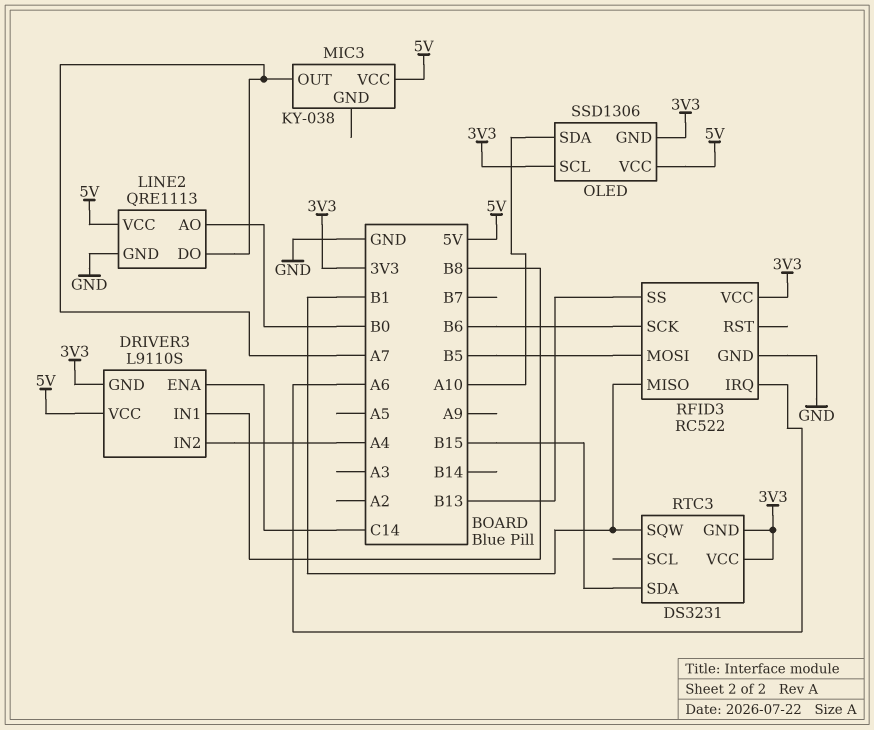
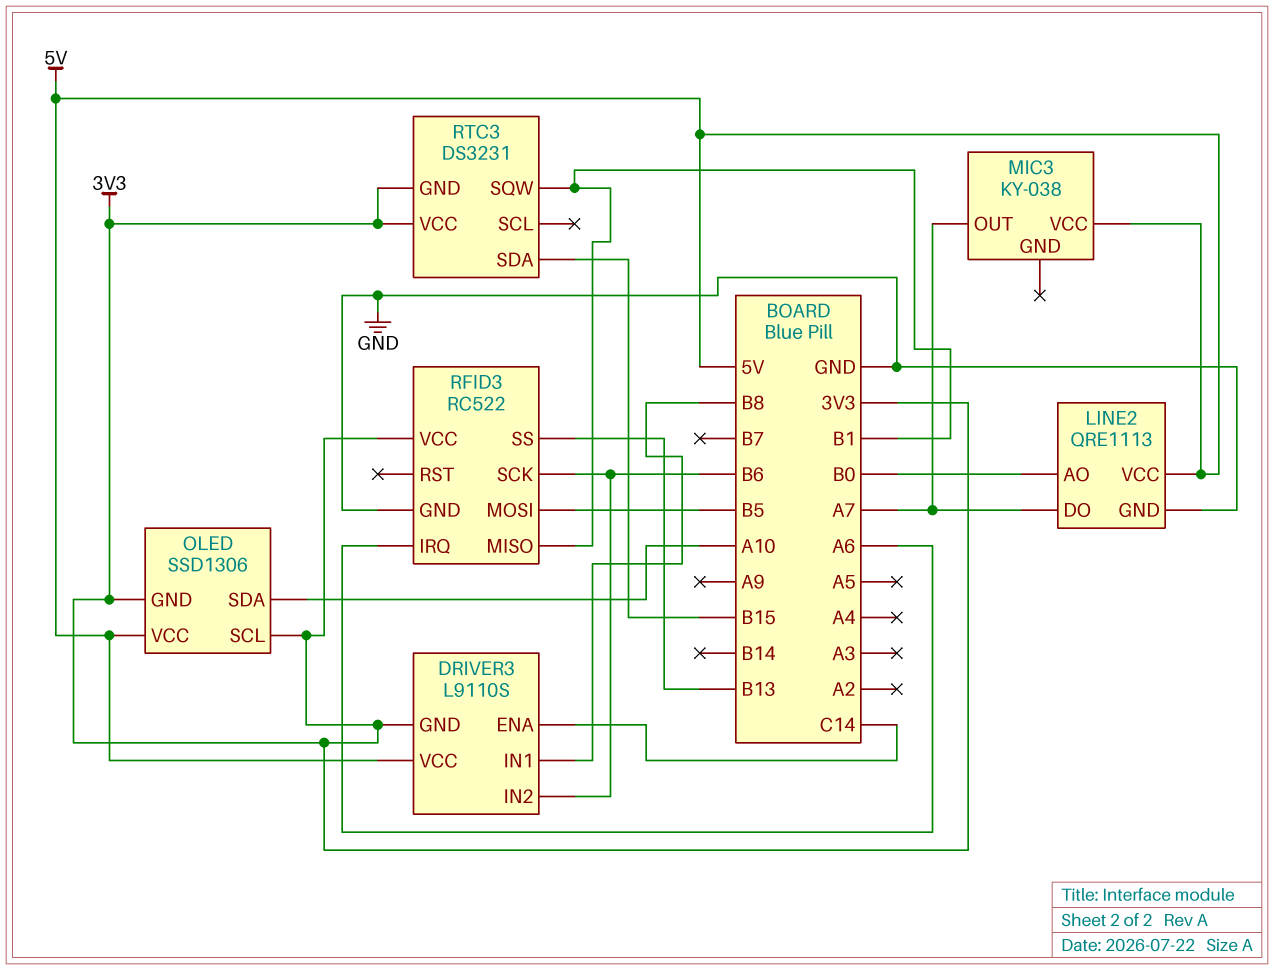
DRIVER3 pin IN2: A4 -> B6

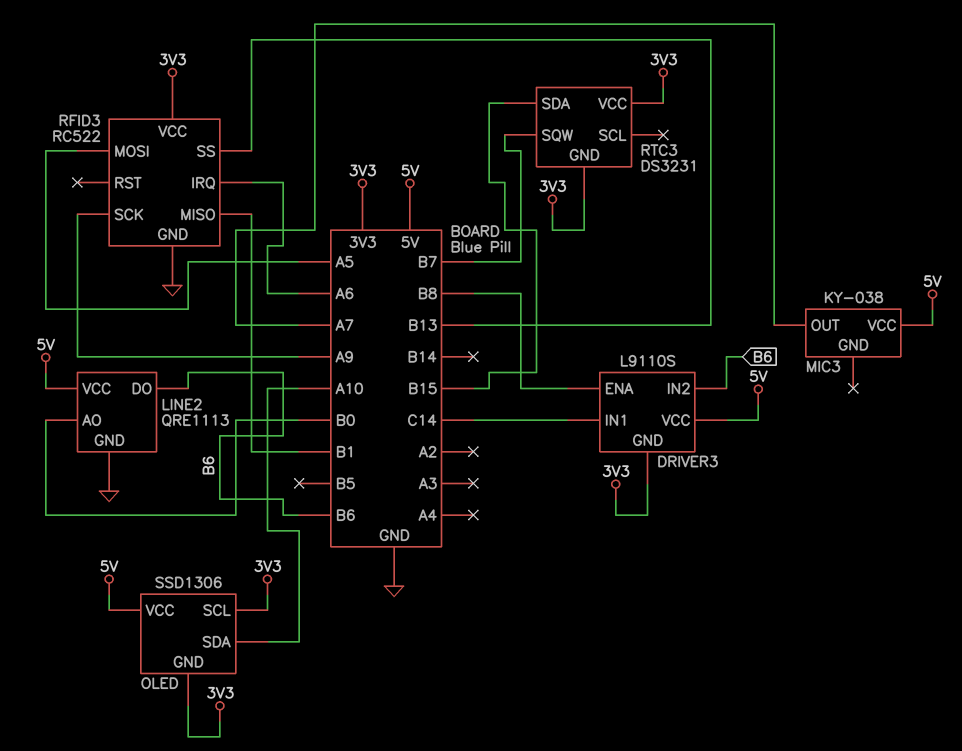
DRIVER3 pin ENA: C14 -> B8
DRIVER3 pin IN1: B8 -> C14
LINE2 pin DO: A7 -> B6
RFID3 pin MOSI: B5 -> A5
RFID3 pin SCK: B6 -> A9
RTC3 pin SQW: B1 -> B7

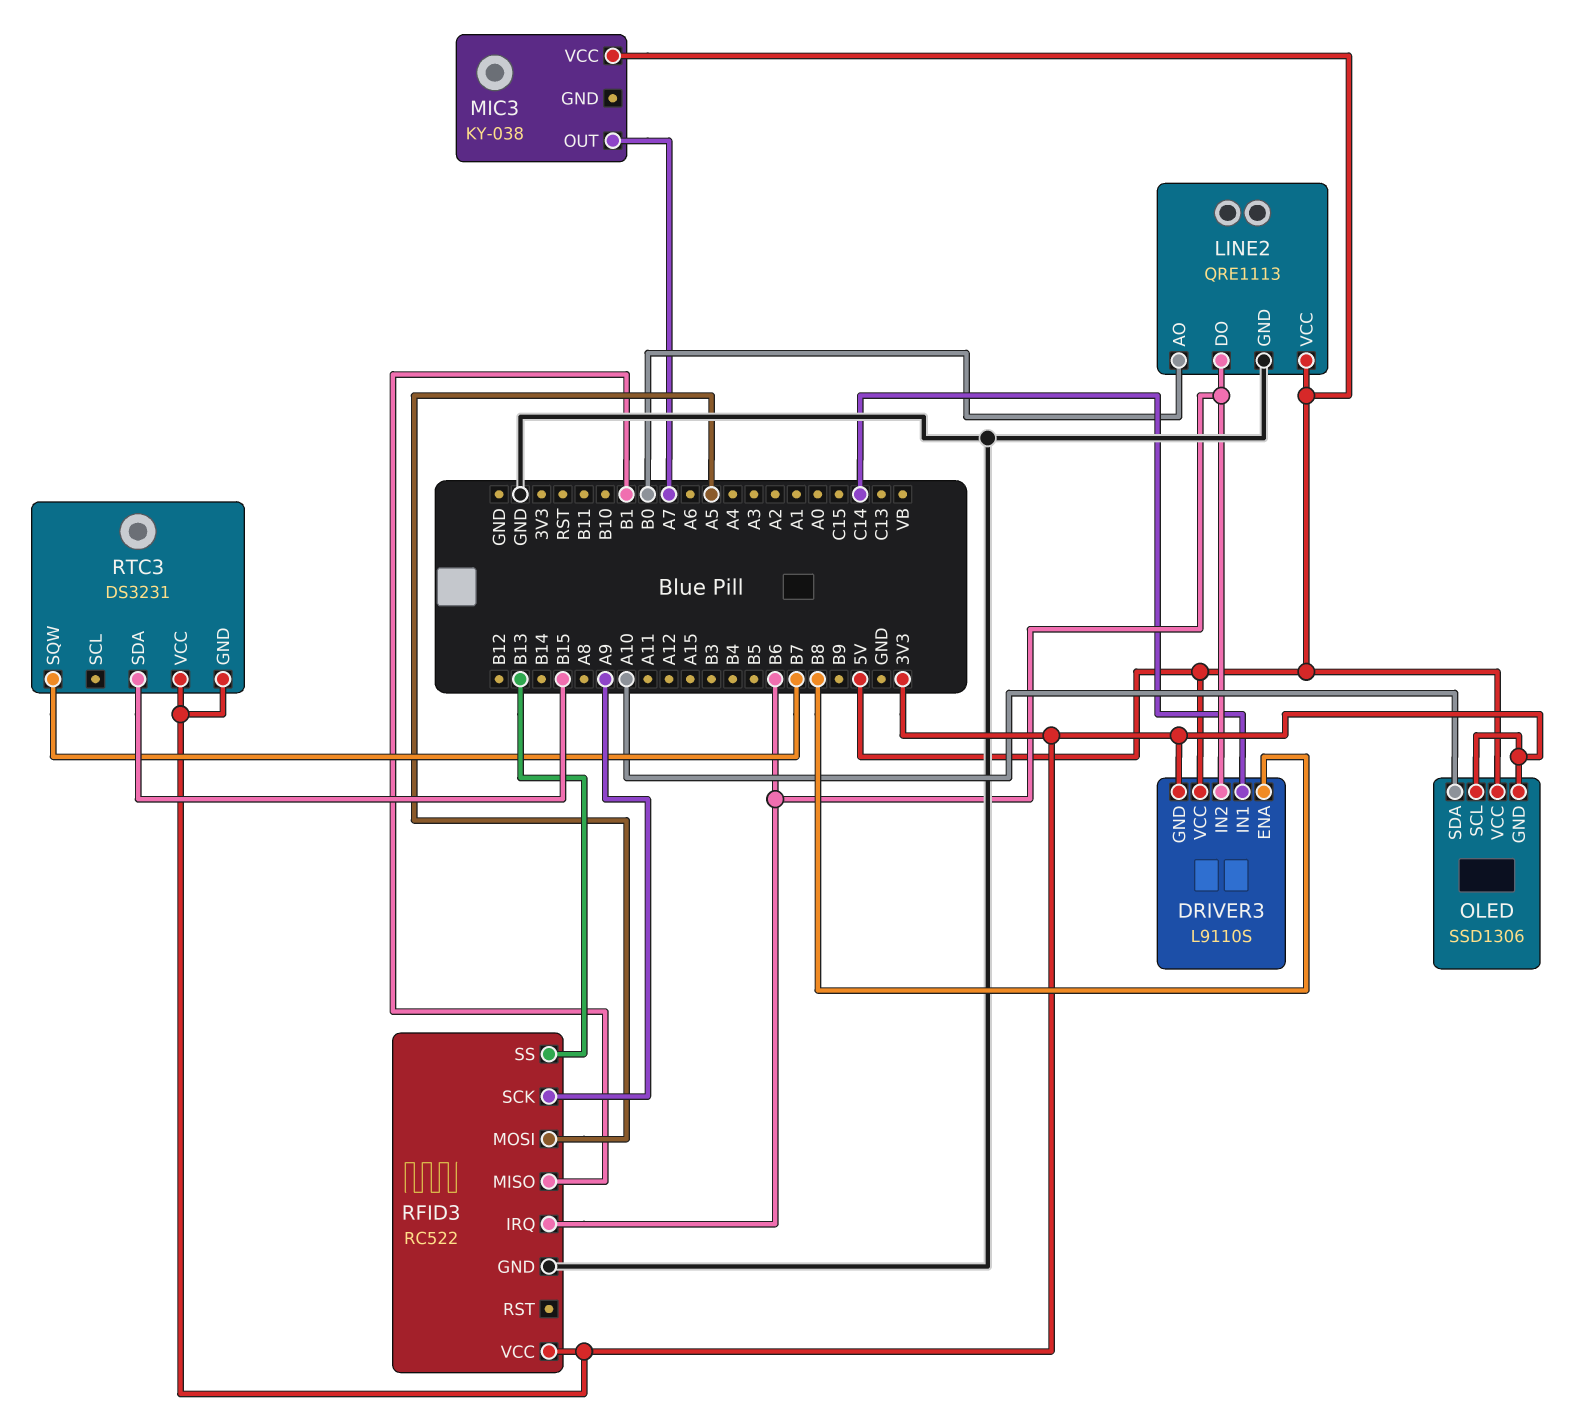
RFID3 pin IRQ: A6 -> B6

